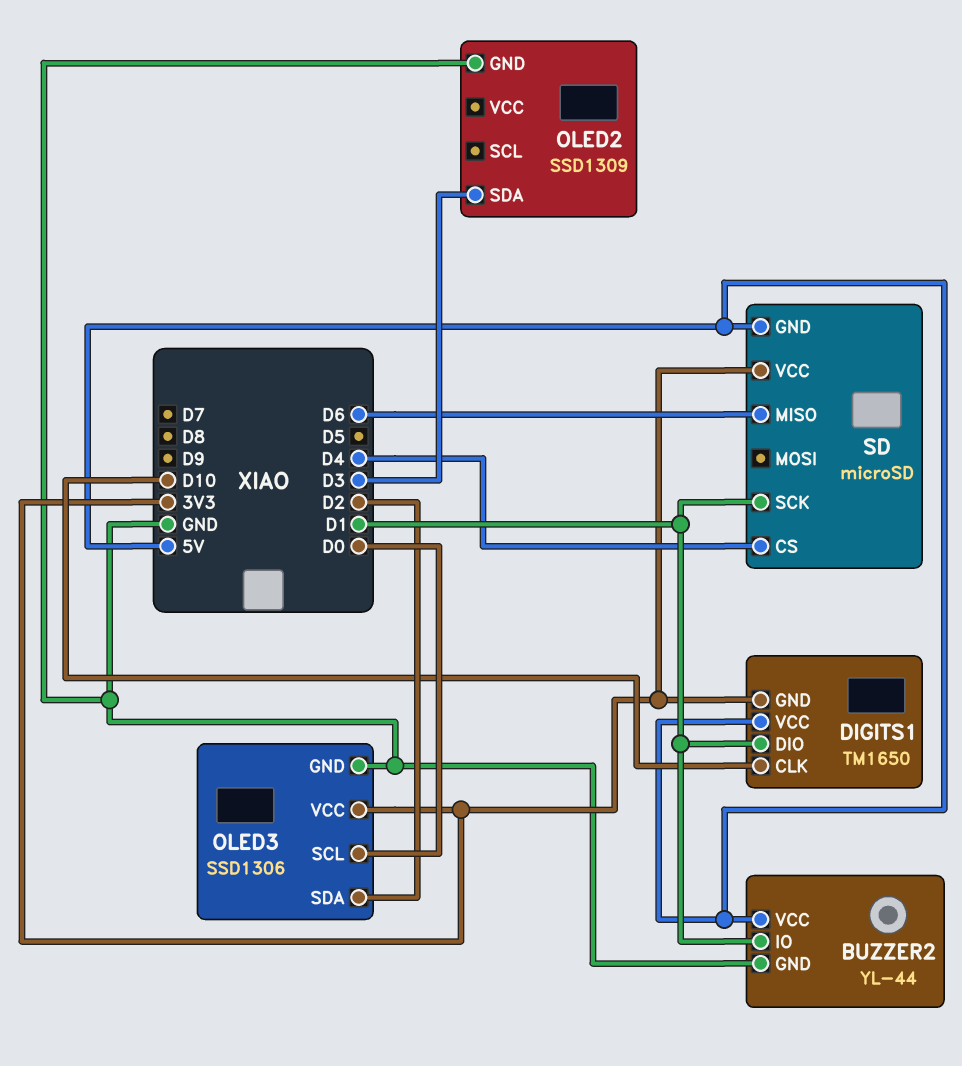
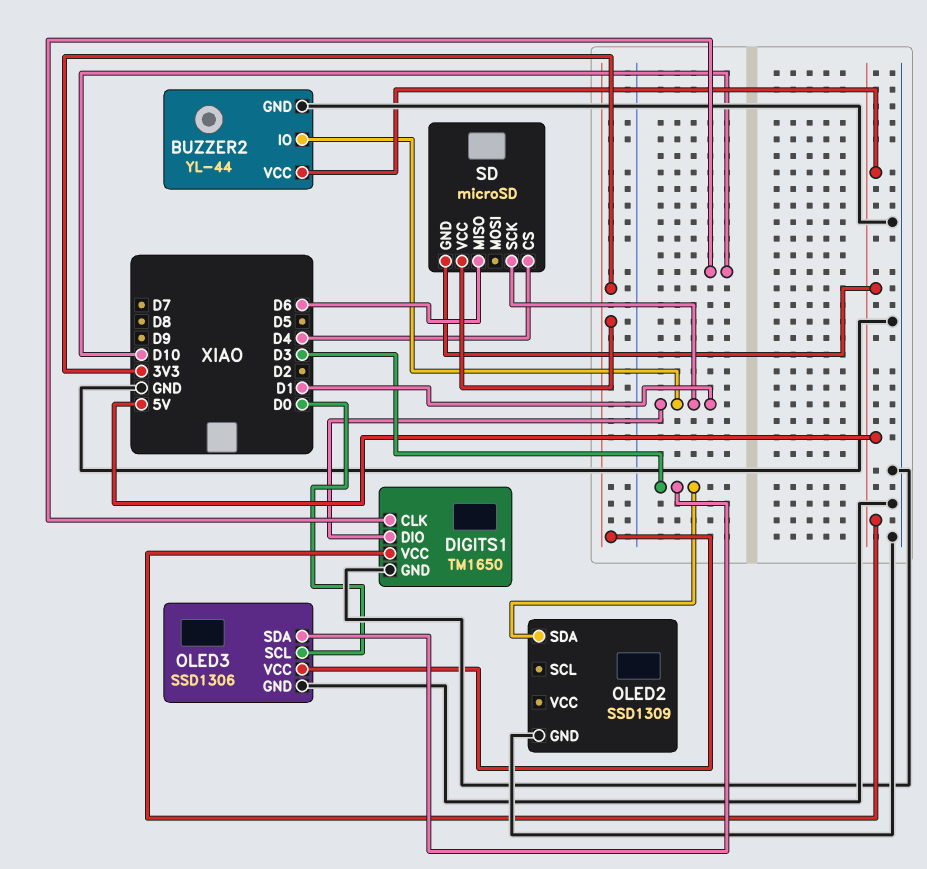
DIGITS1 pin GND: 3V3 -> GND
OLED3 pin SDA: D2 -> D3

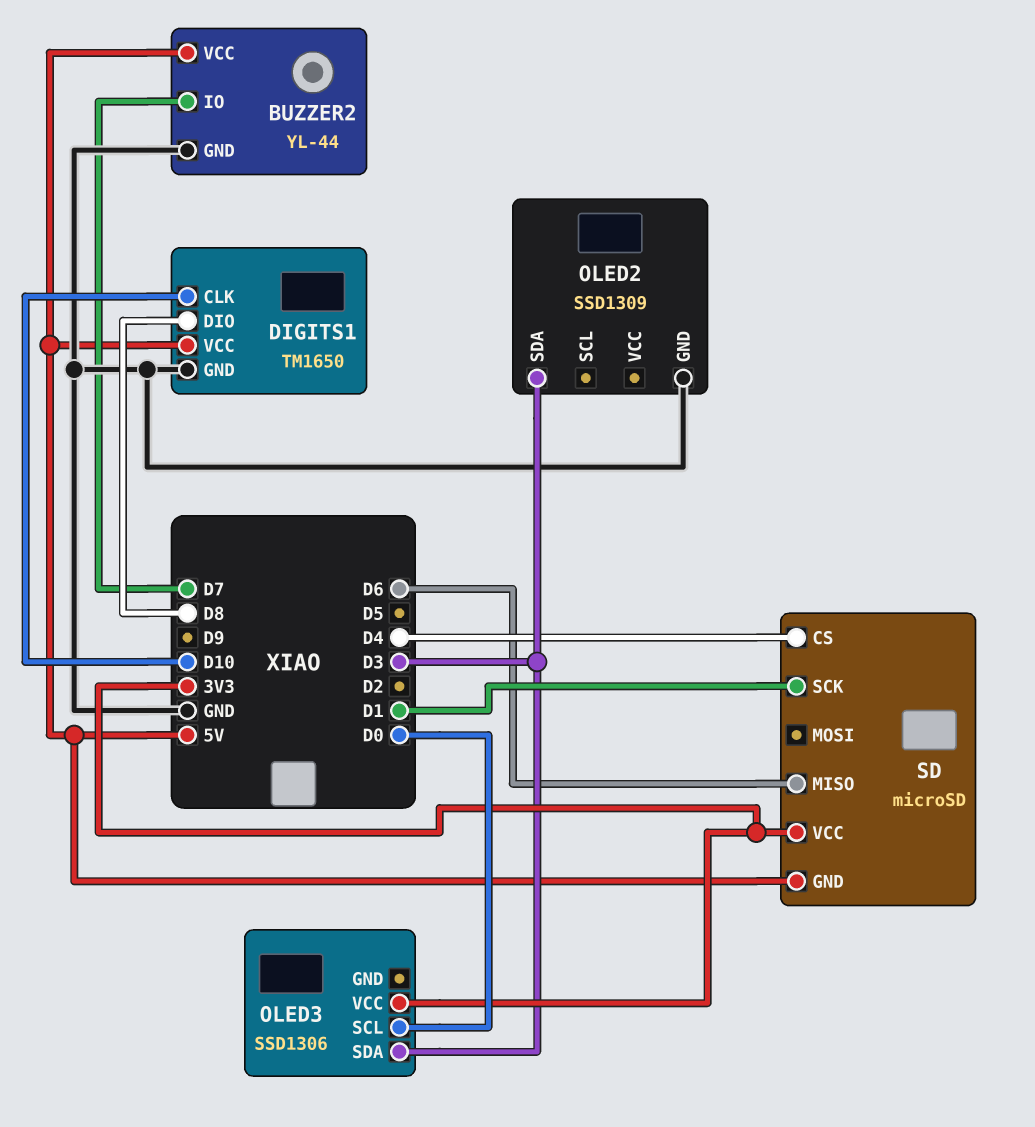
BUZZER2 pin IO: D1 -> D7
DIGITS1 pin DIO: D1 -> D8
OLED3 pin GND: GND -> none

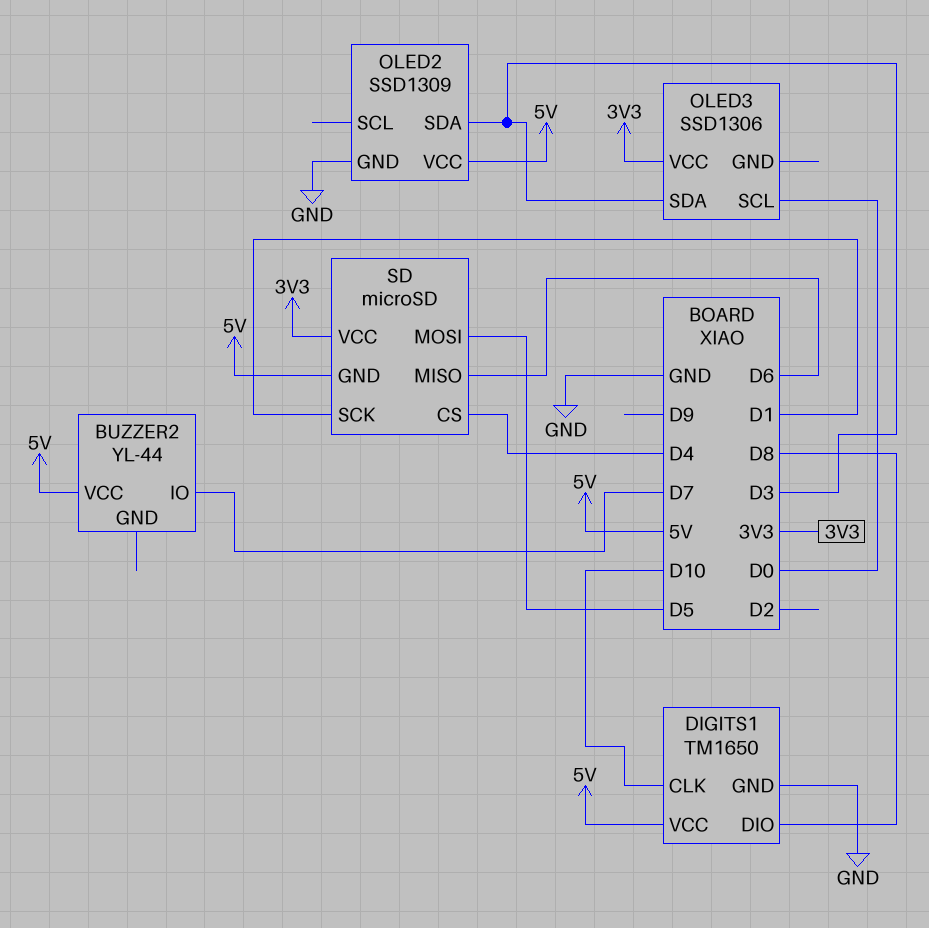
BUZZER2 pin GND: GND -> none
OLED2 pin VCC: none -> 5V
SD pin MOSI: none -> D5

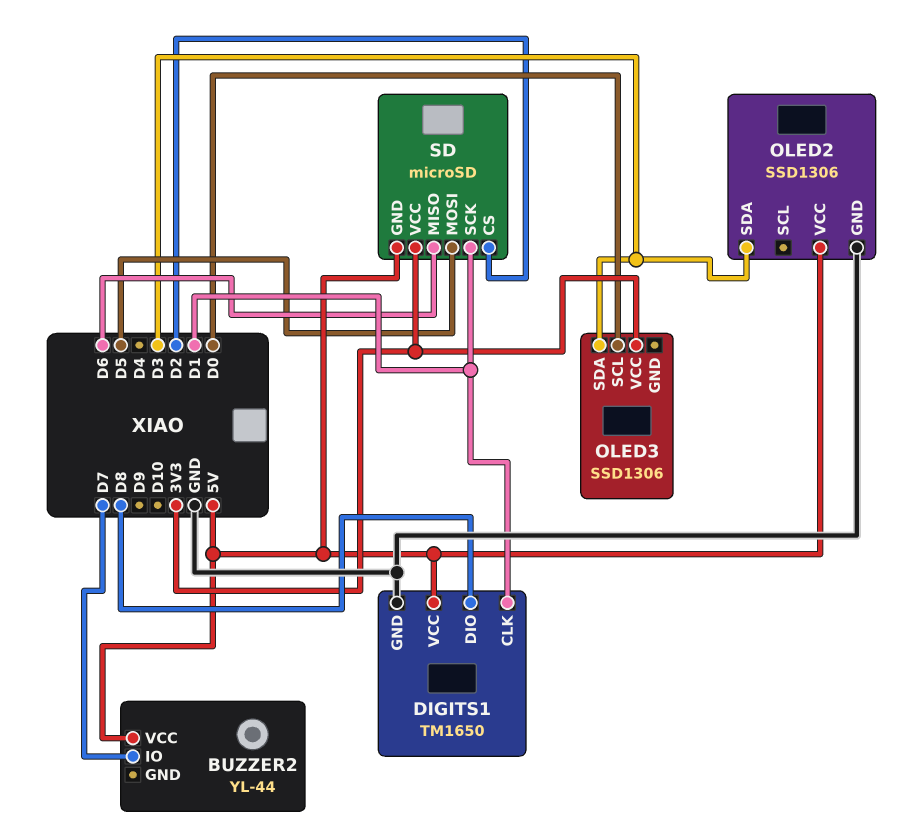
DIGITS1 pin CLK: D10 -> D1
OLED2: SSD1309 -> SSD1306
SD pin CS: D4 -> D2

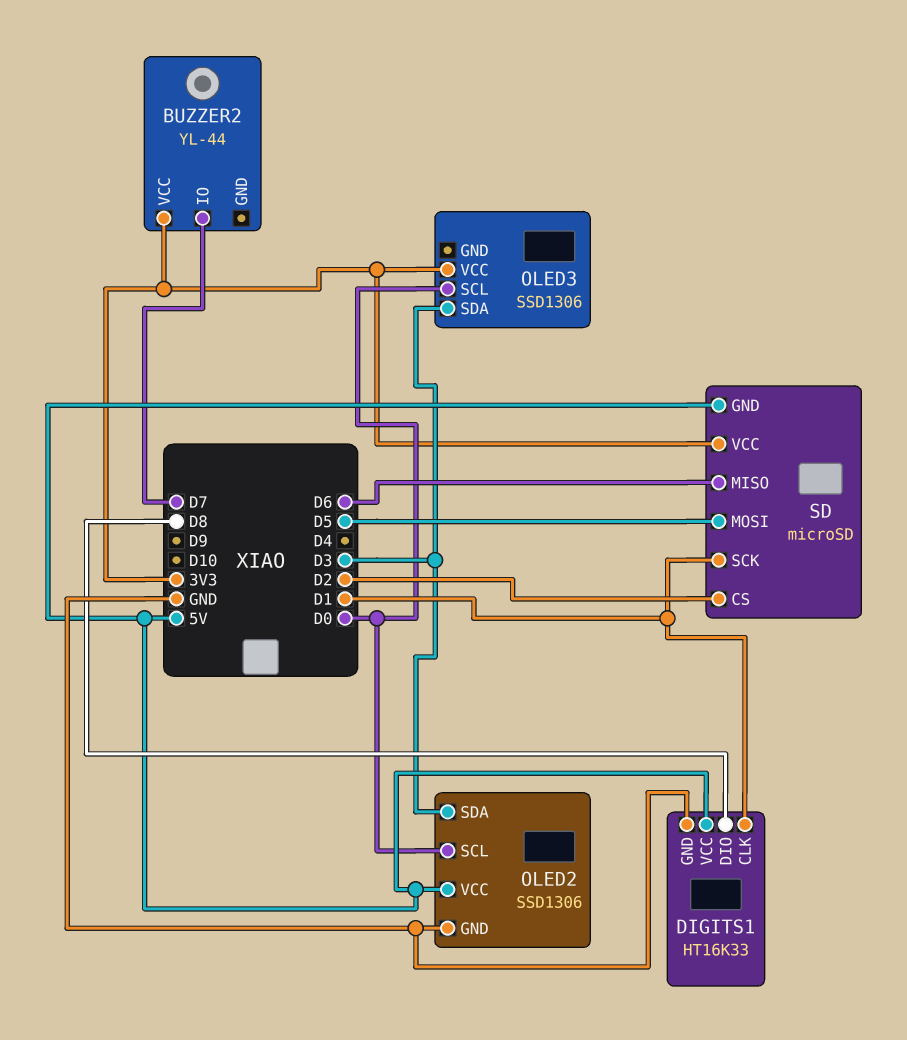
BUZZER2 pin VCC: 5V -> 3V3
DIGITS1: TM1650 -> HT16K33
OLED2 pin SCL: none -> D0

